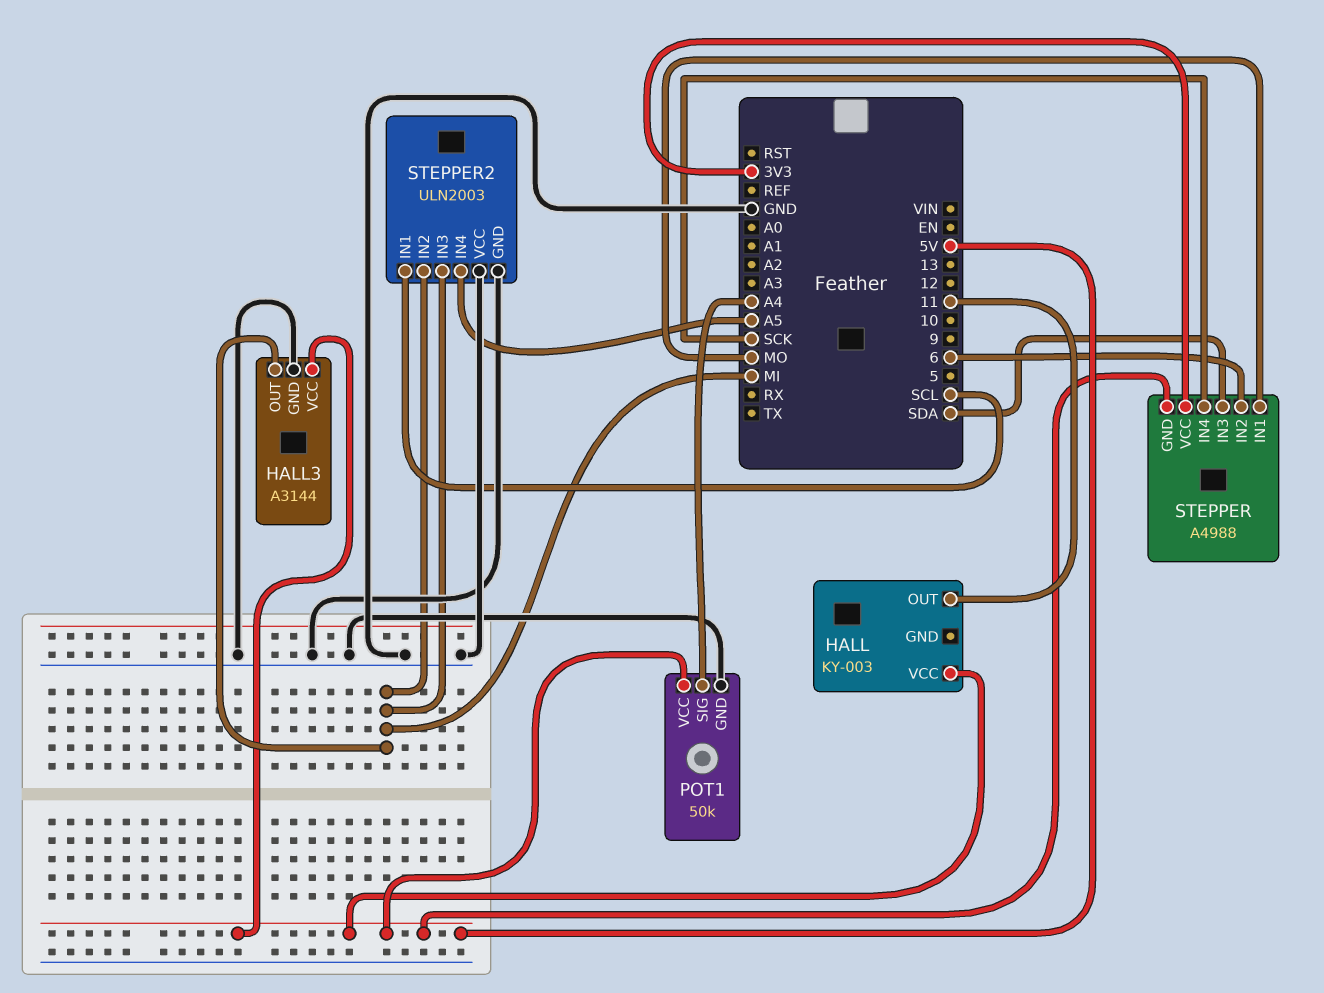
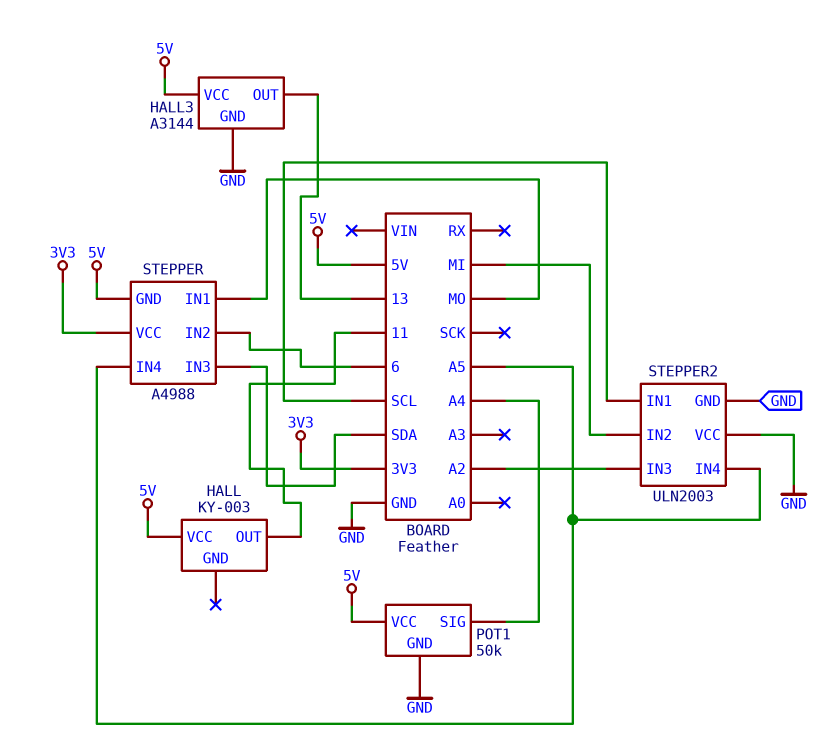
HALL3 pin OUT: MI -> 13
STEPPER pin IN4: SCK -> A5
STEPPER2 pin IN3: MI -> A2

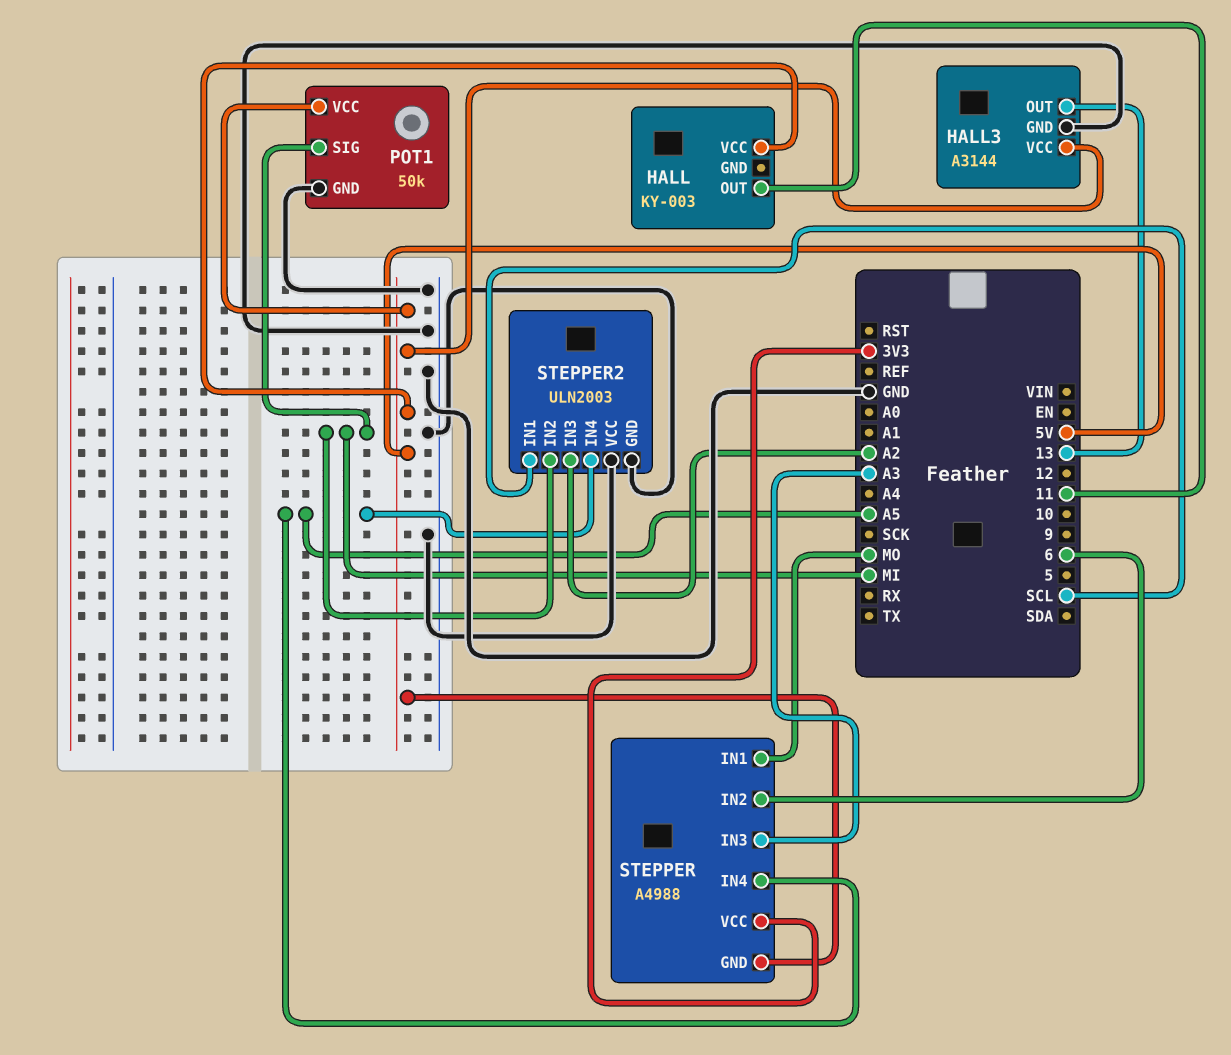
POT1 pin SIG: A4 -> MI
STEPPER pin IN3: SDA -> A3

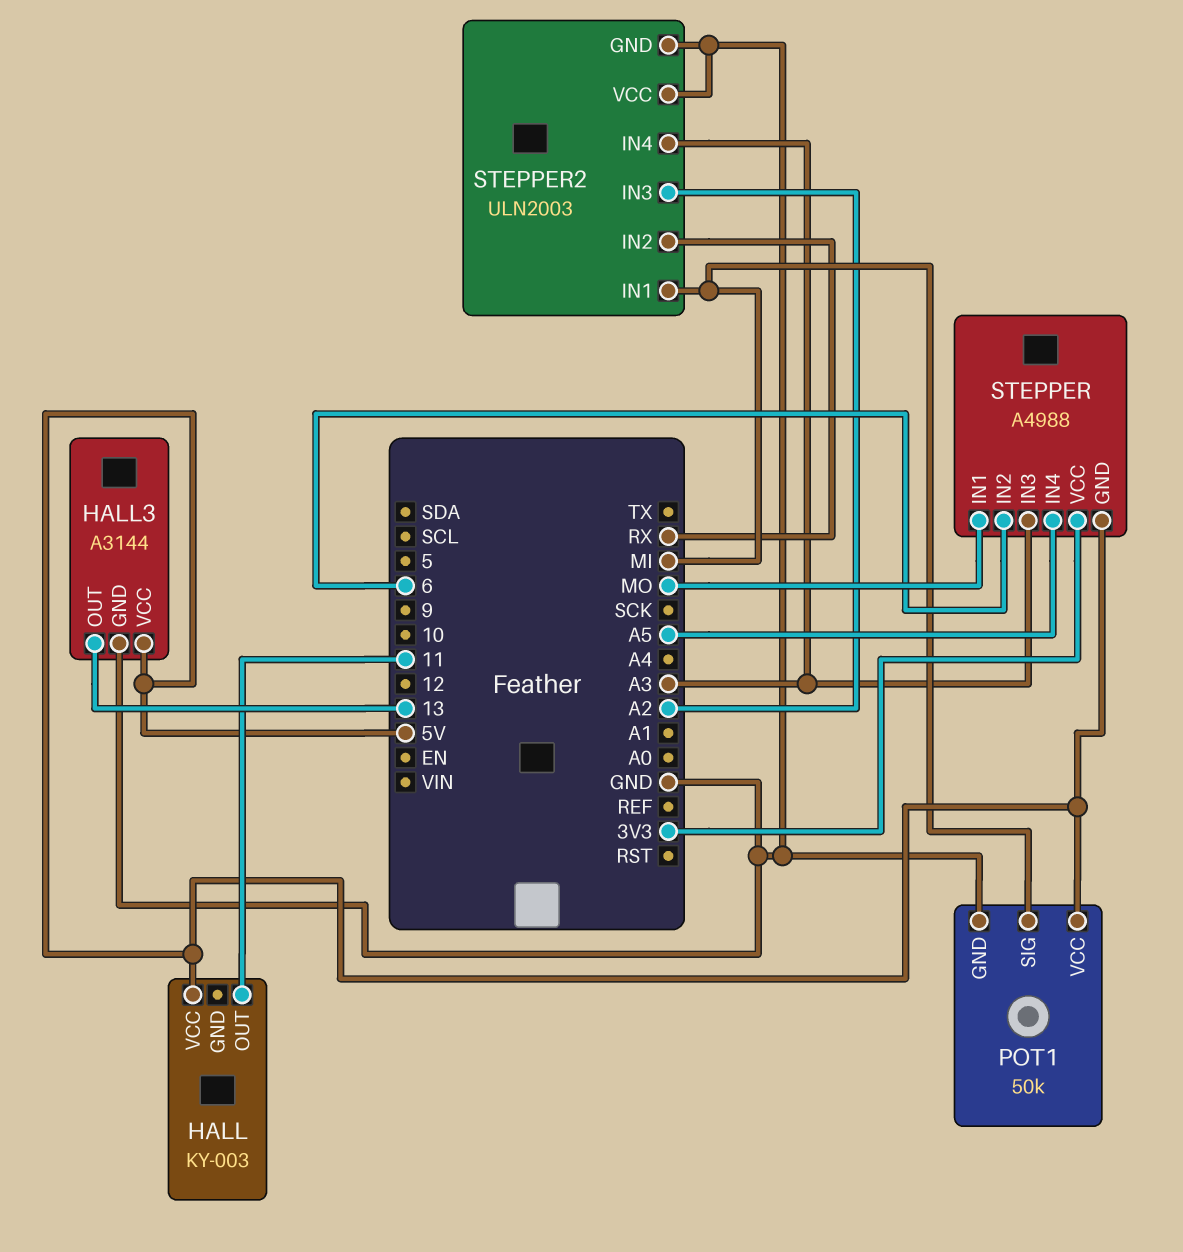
STEPPER2 pin IN1: SCL -> MI
STEPPER2 pin IN2: MI -> RX
STEPPER2 pin IN4: A5 -> A3

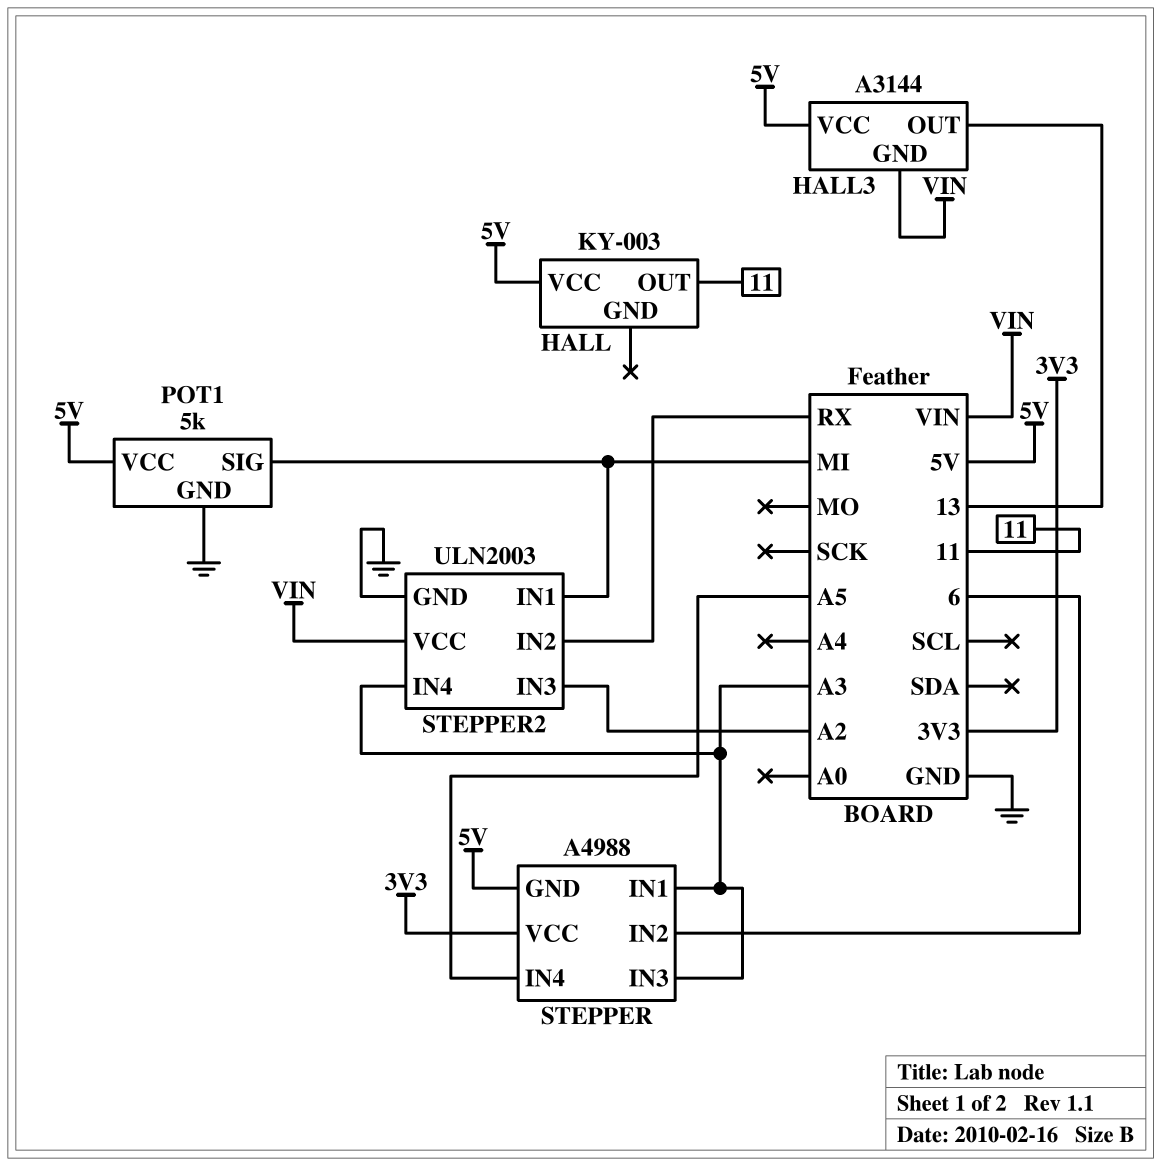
HALL3 pin GND: GND -> VIN
POT1: 50k -> 5k
STEPPER pin IN1: MO -> A3
STEPPER2 pin VCC: GND -> VIN

